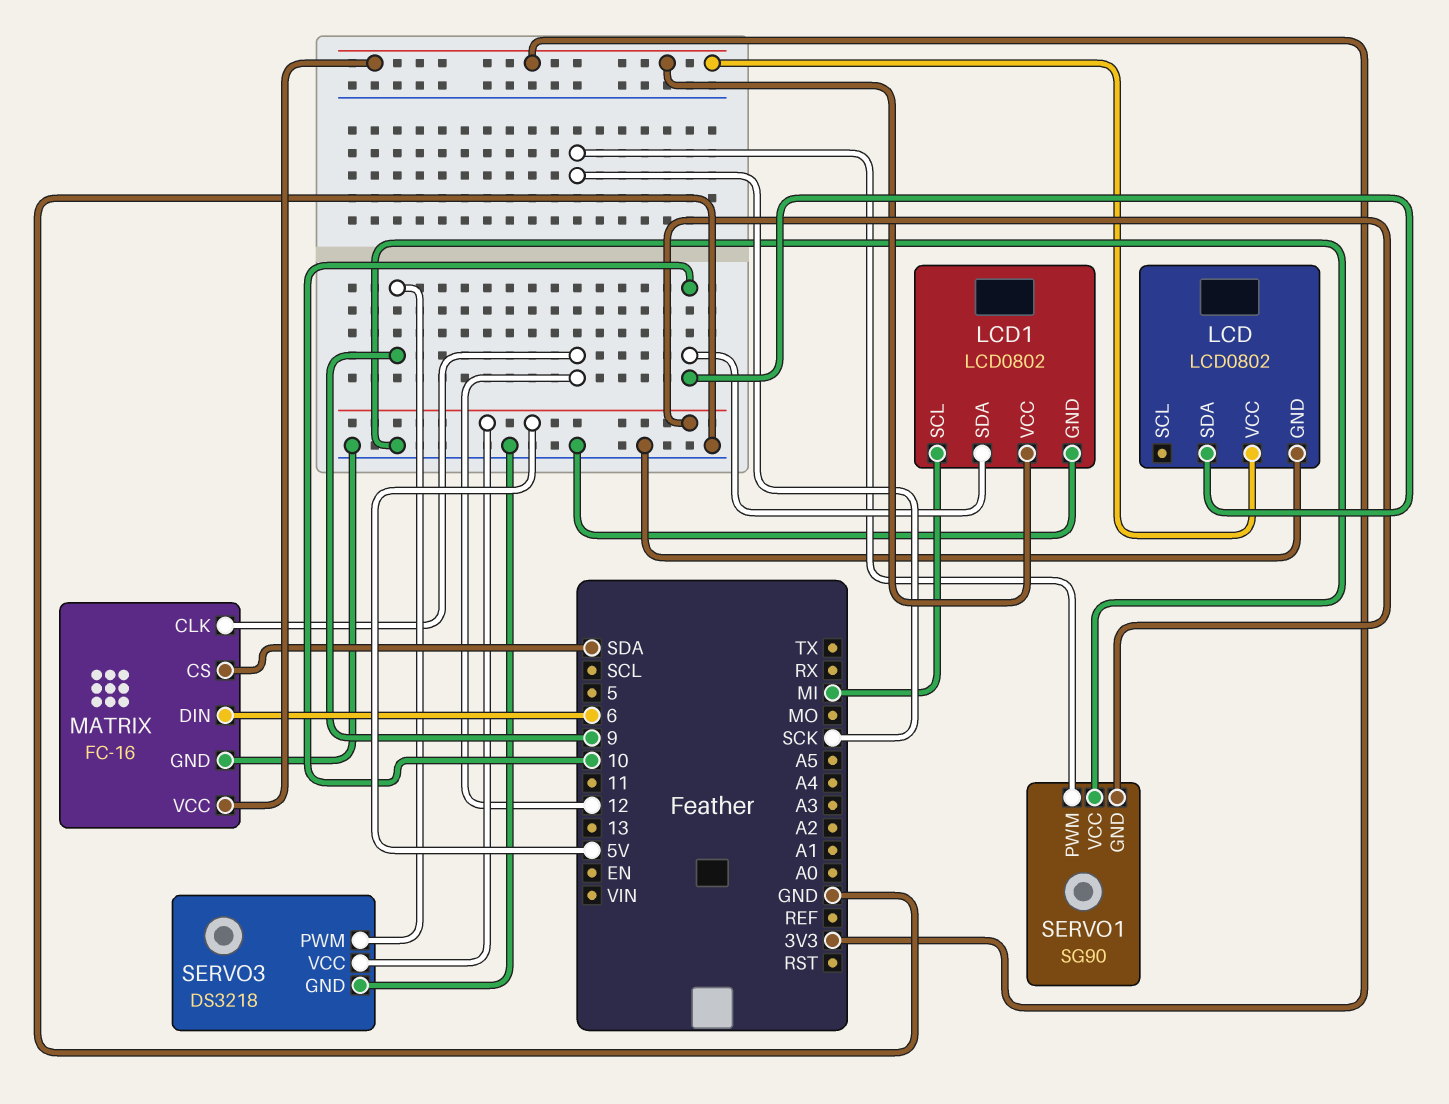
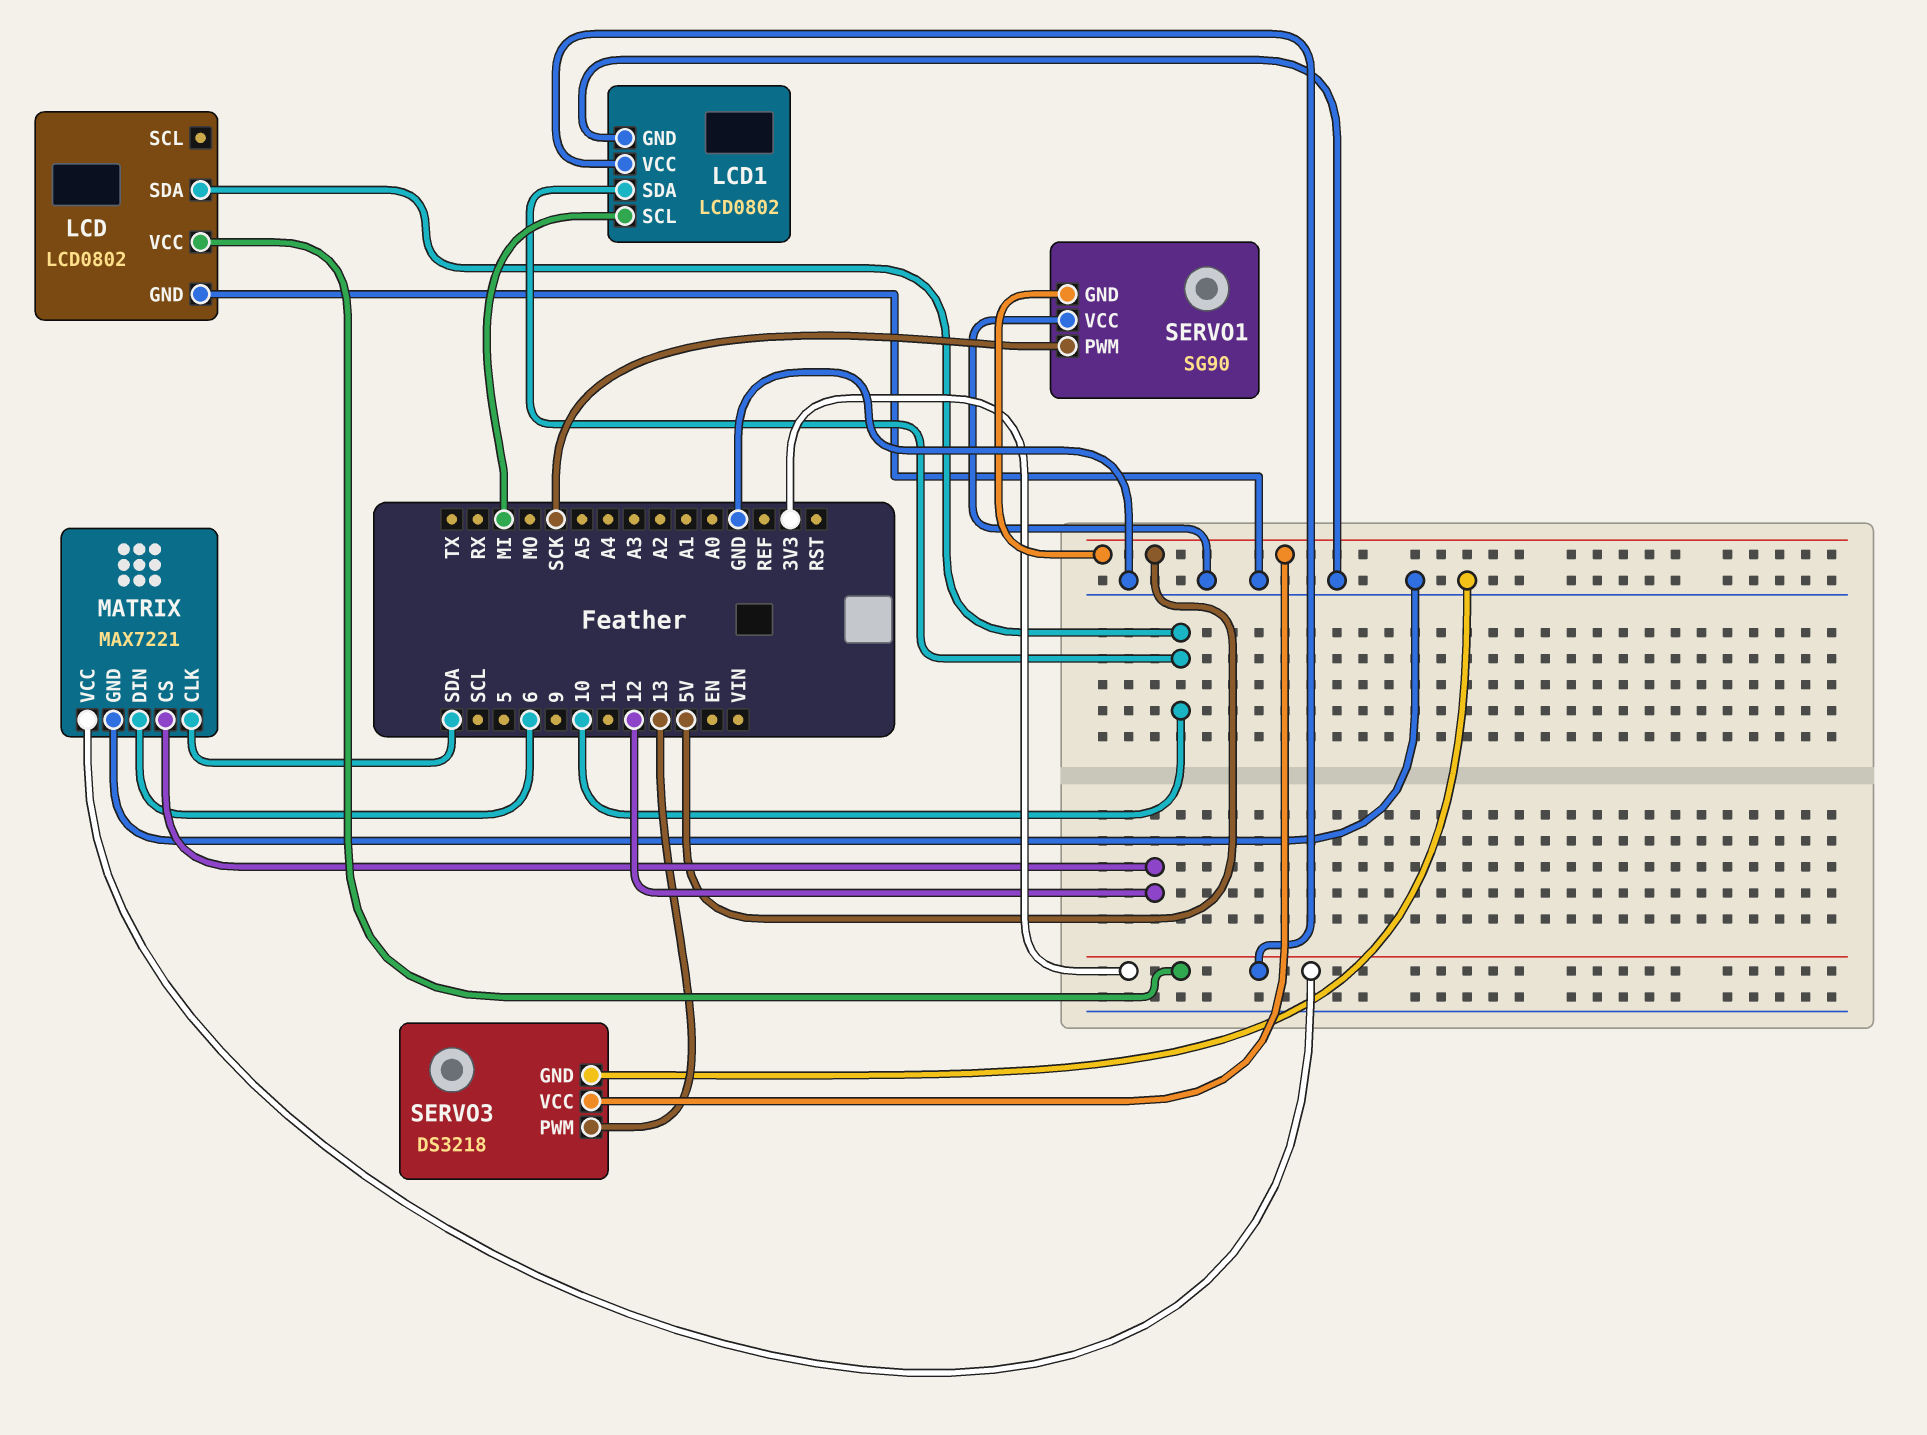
MATRIX: FC-16 -> MAX7221
MATRIX pin CLK: 12 -> SDA
MATRIX pin CS: SDA -> 12
SERVO3 pin PWM: 9 -> 13

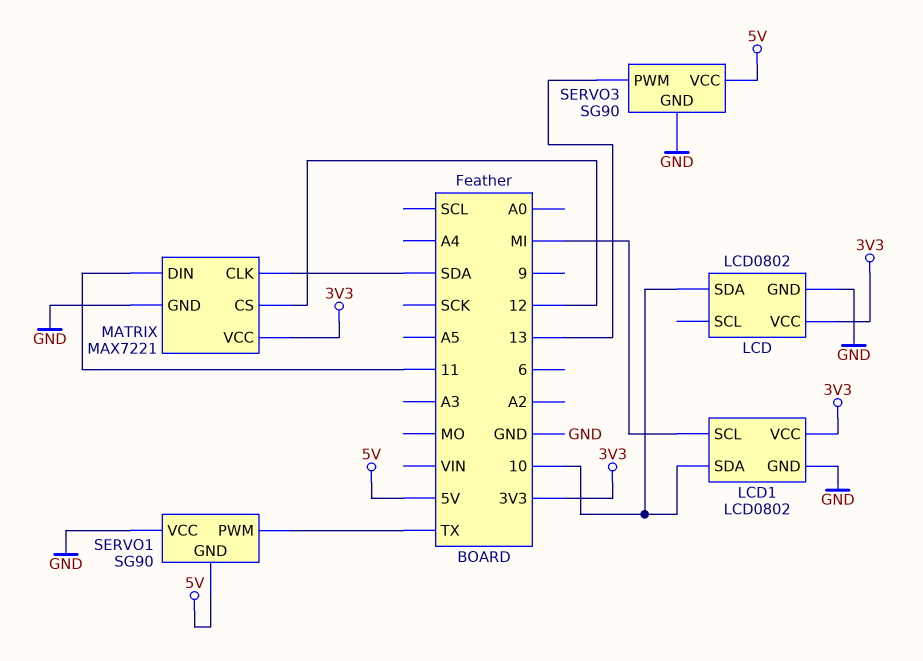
MATRIX pin DIN: 6 -> 11
SERVO1 pin PWM: SCK -> TX
SERVO3: DS3218 -> SG90

